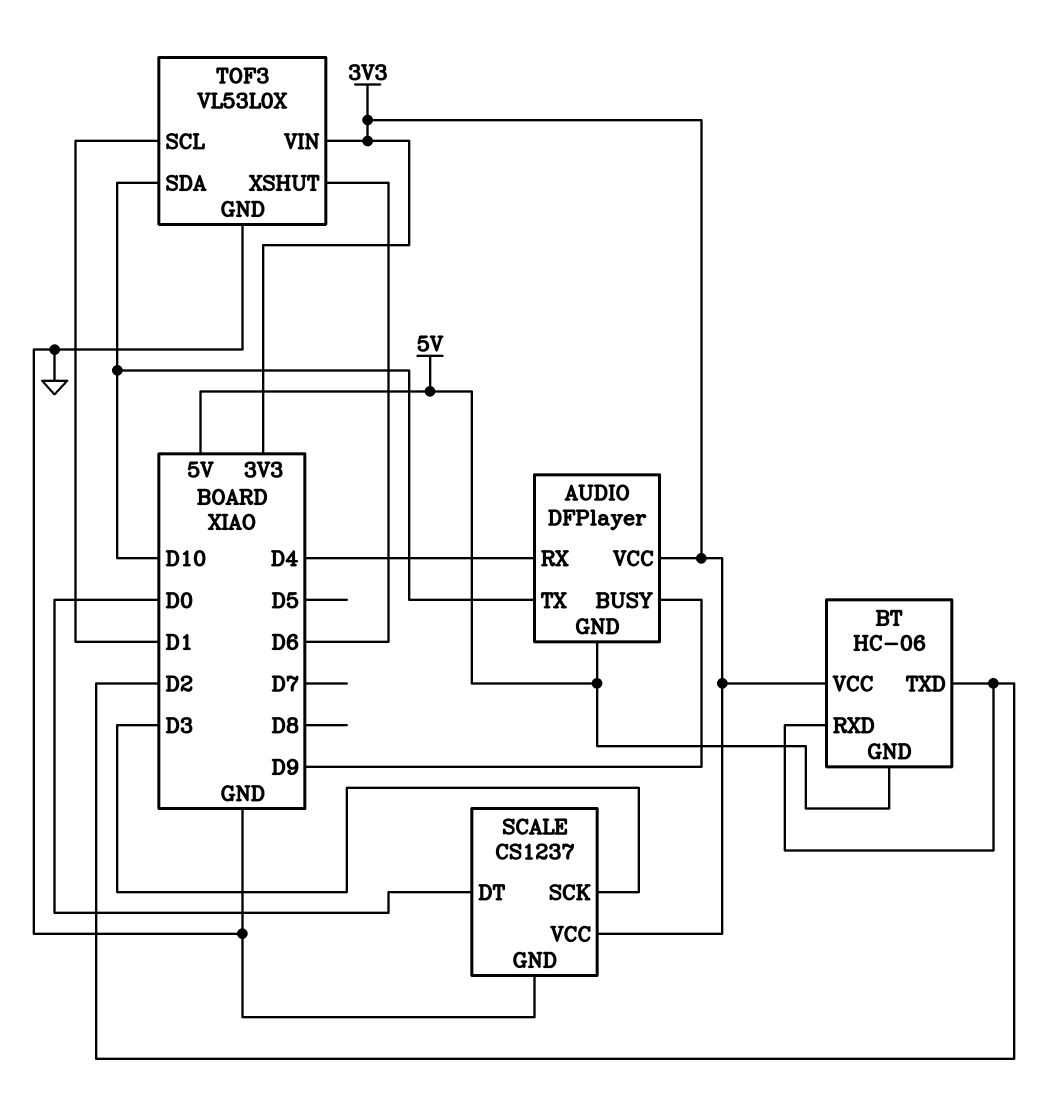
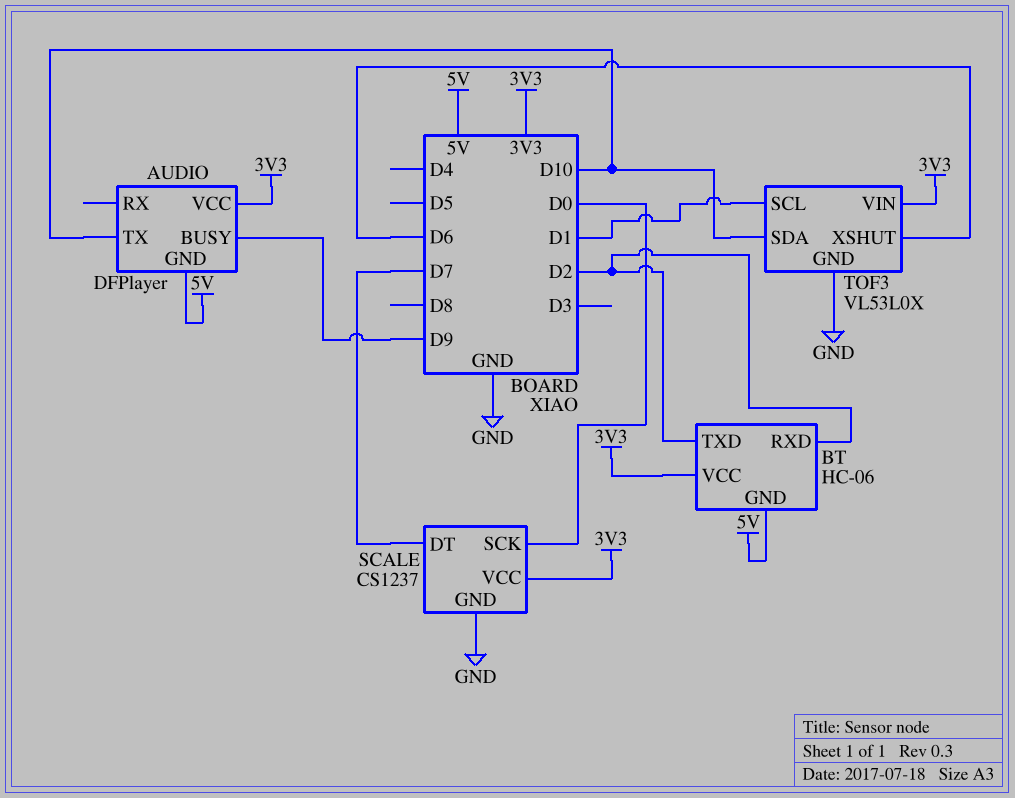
AUDIO pin RX: D4 -> none
SCALE pin DT: D0 -> D7
SCALE pin SCK: D3 -> D0

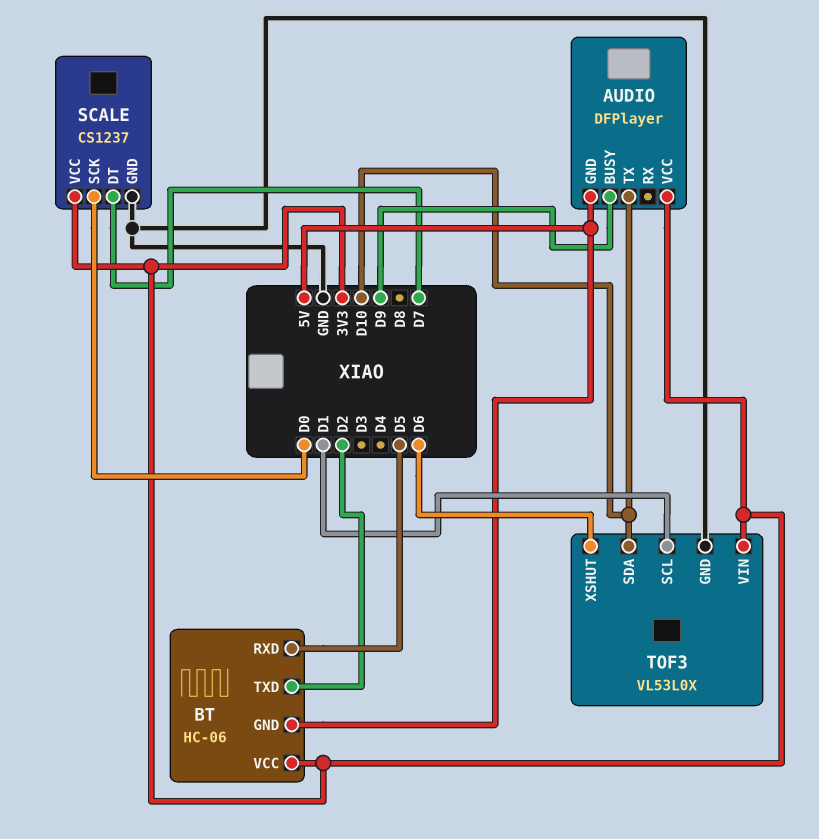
BT pin RXD: D2 -> D5

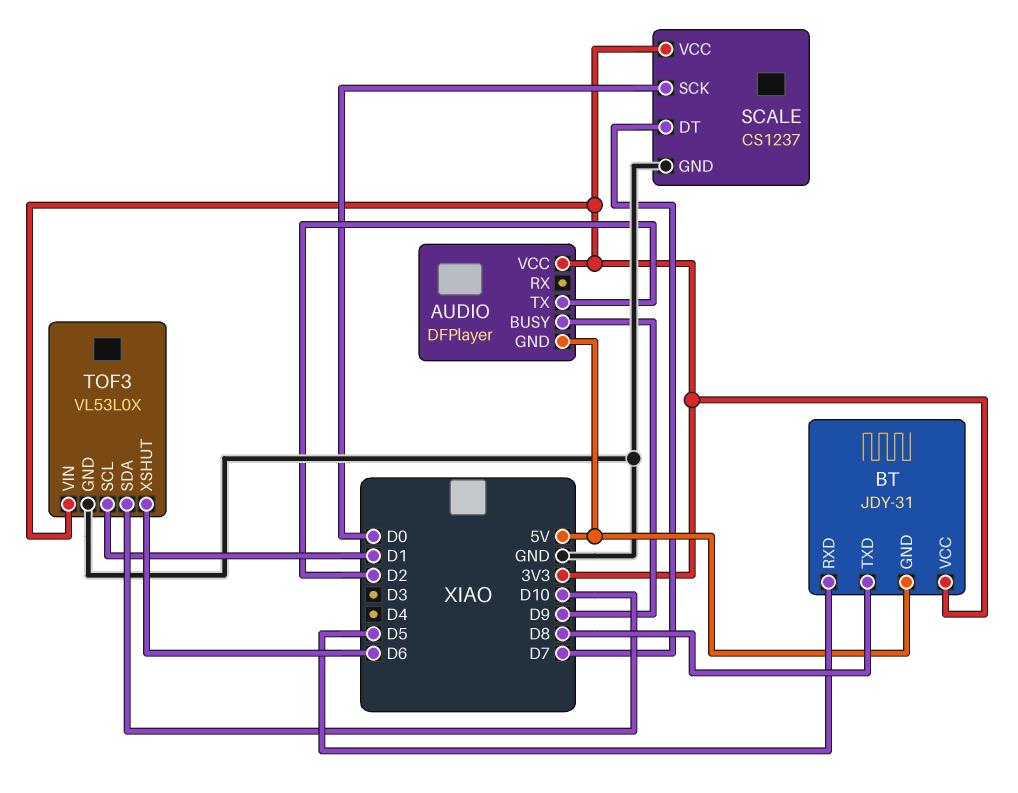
AUDIO pin TX: D10 -> D2
BT: HC-06 -> JDY-31
BT pin TXD: D2 -> D8

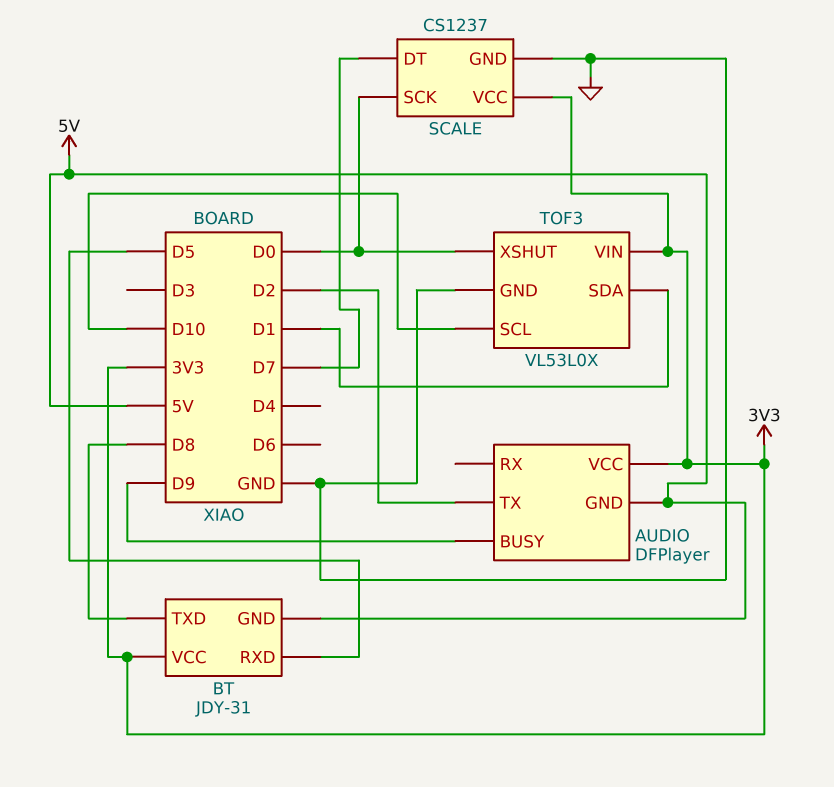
TOF3 pin SCL: D1 -> D10
TOF3 pin SDA: D10 -> D1
TOF3 pin XSHUT: D6 -> D0

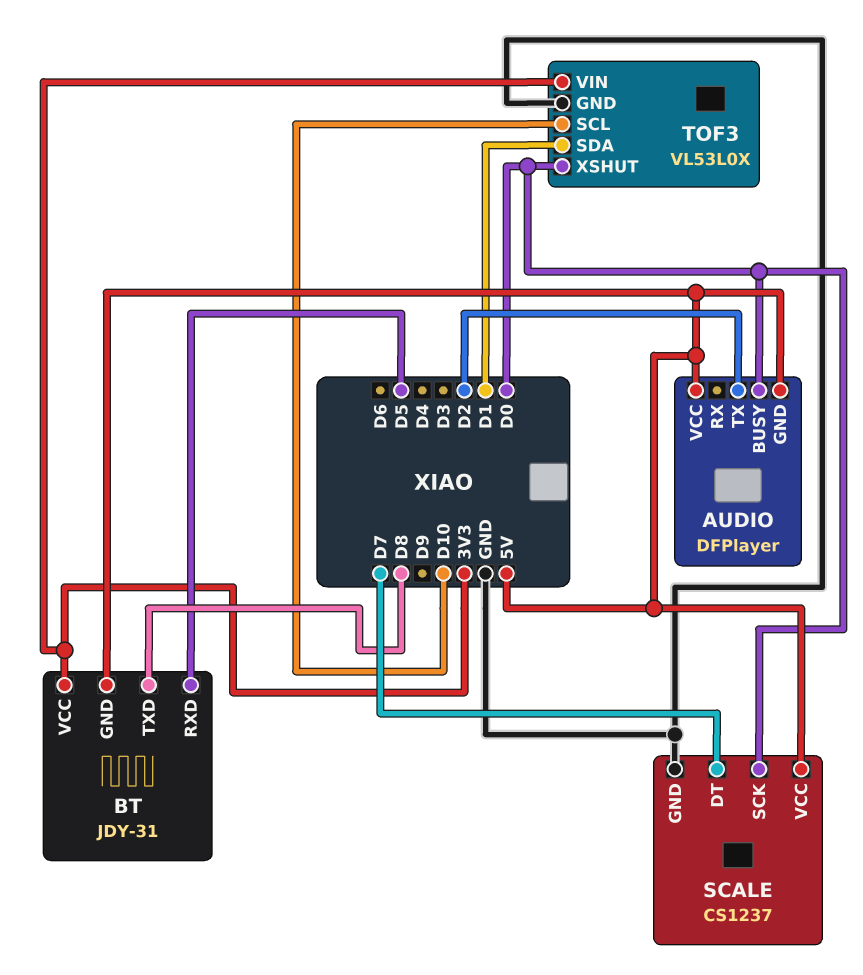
AUDIO pin BUSY: D9 -> D0
AUDIO pin VCC: 3V3 -> 5V
SCALE pin VCC: 3V3 -> 5V

